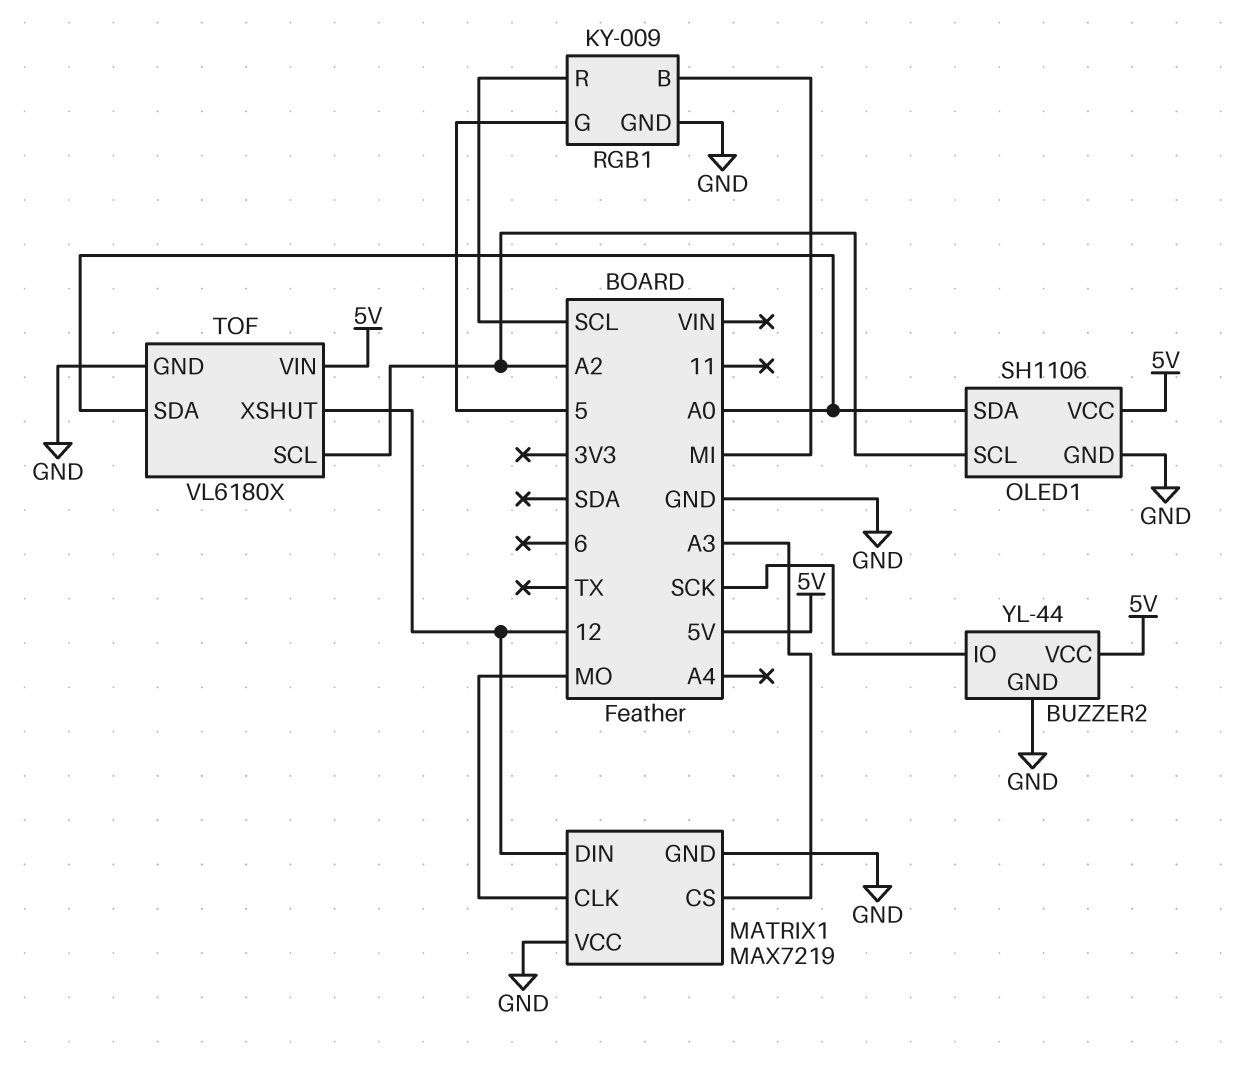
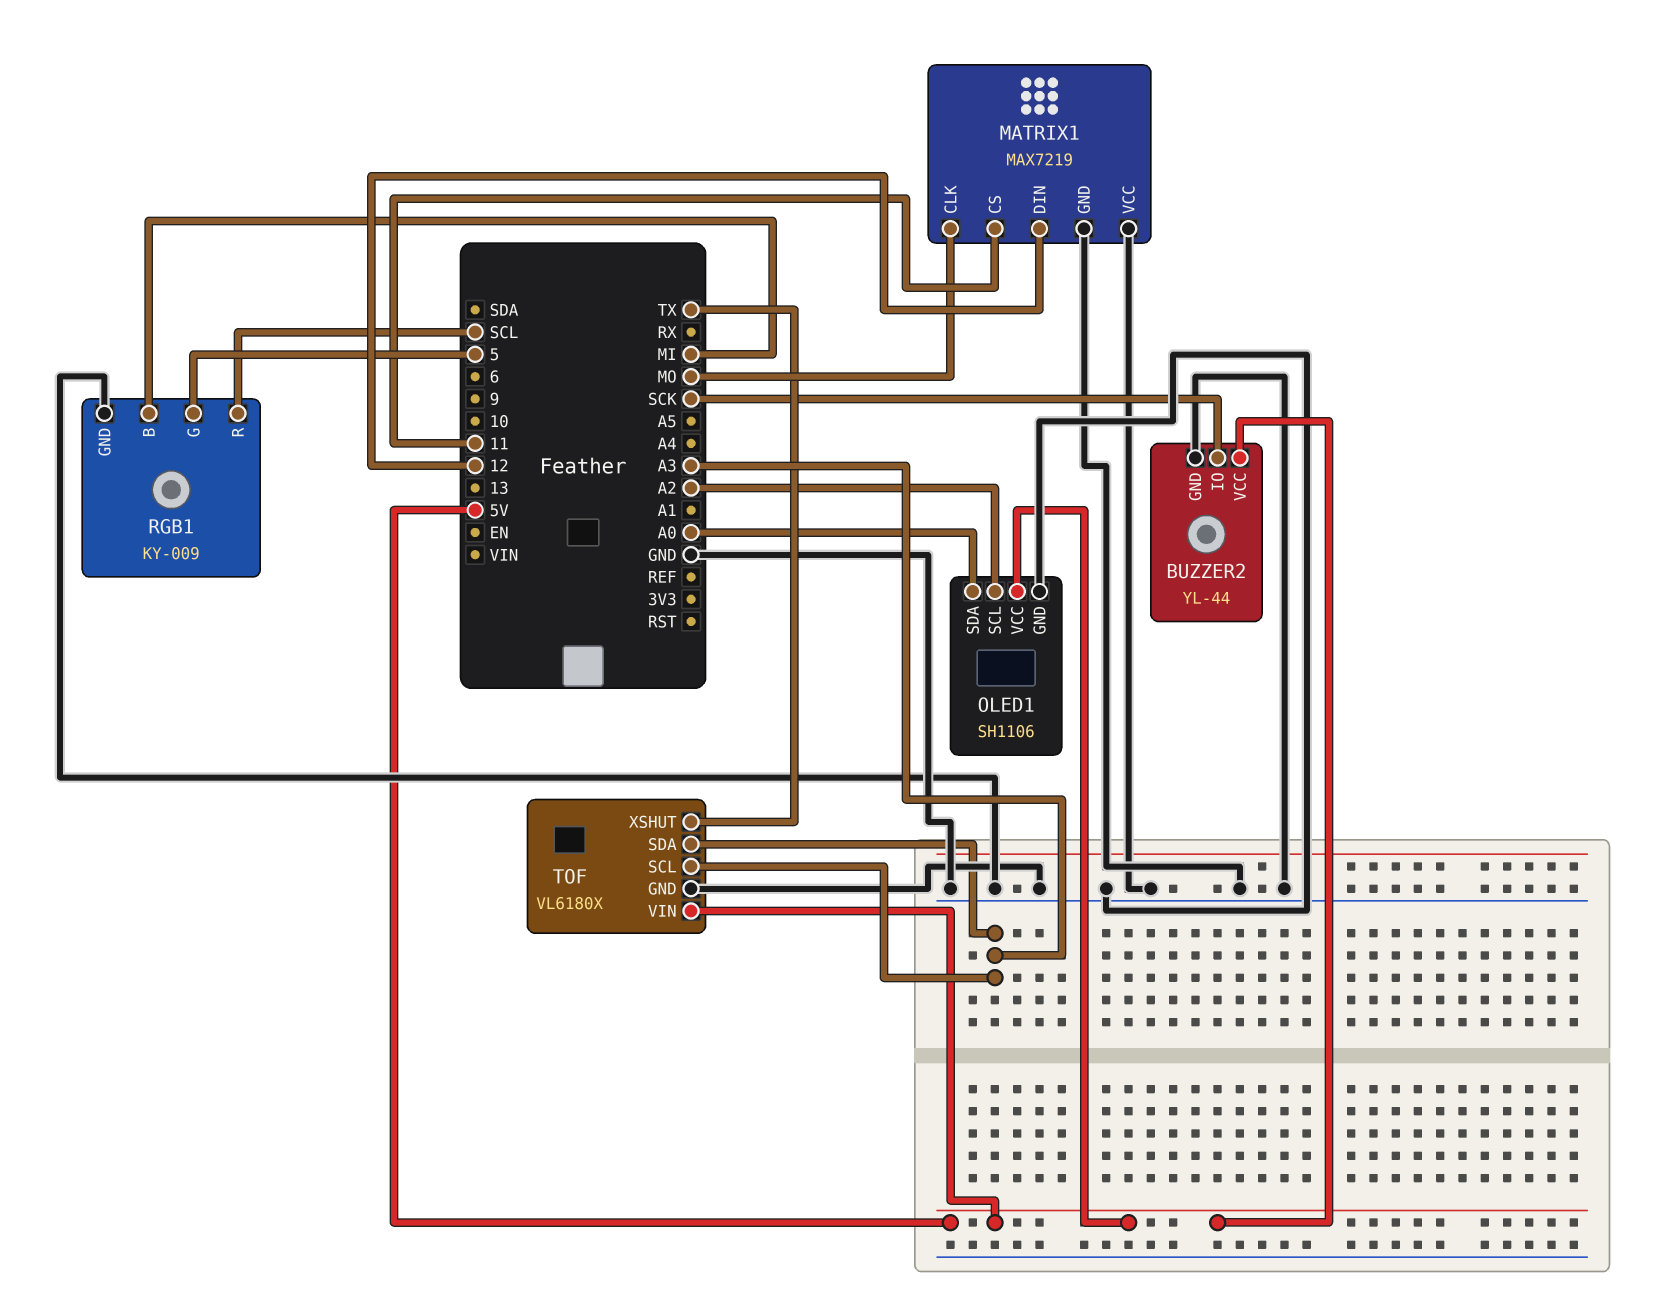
MATRIX1 pin CS: A3 -> 11
TOF pin SCL: A2 -> A3
TOF pin SDA: A0 -> A3
TOF pin XSHUT: 12 -> TX

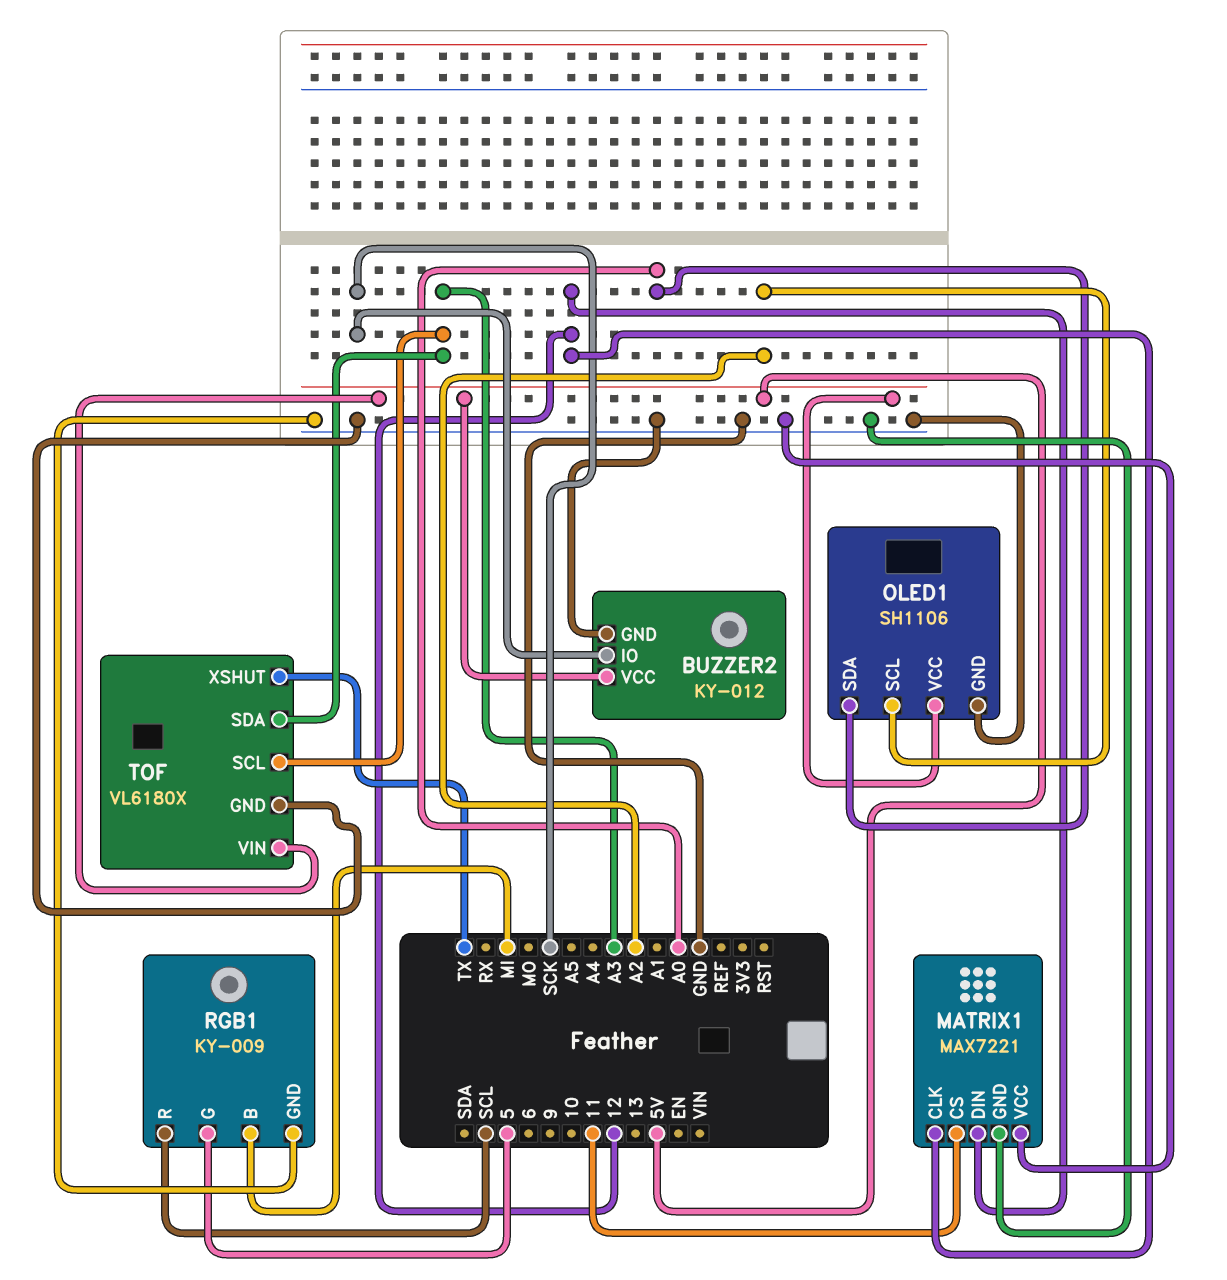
BUZZER2: YL-44 -> KY-012
MATRIX1: MAX7219 -> MAX7221
MATRIX1 pin CLK: MO -> 12

